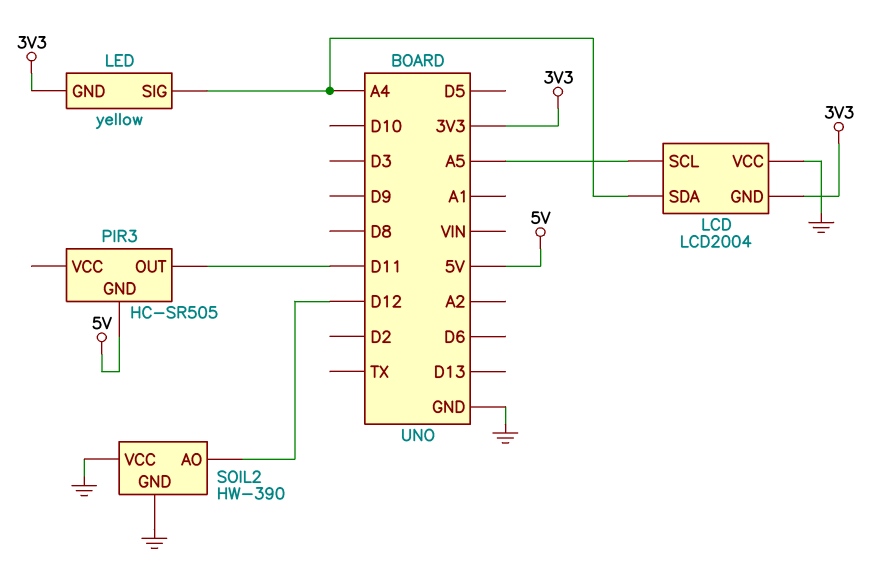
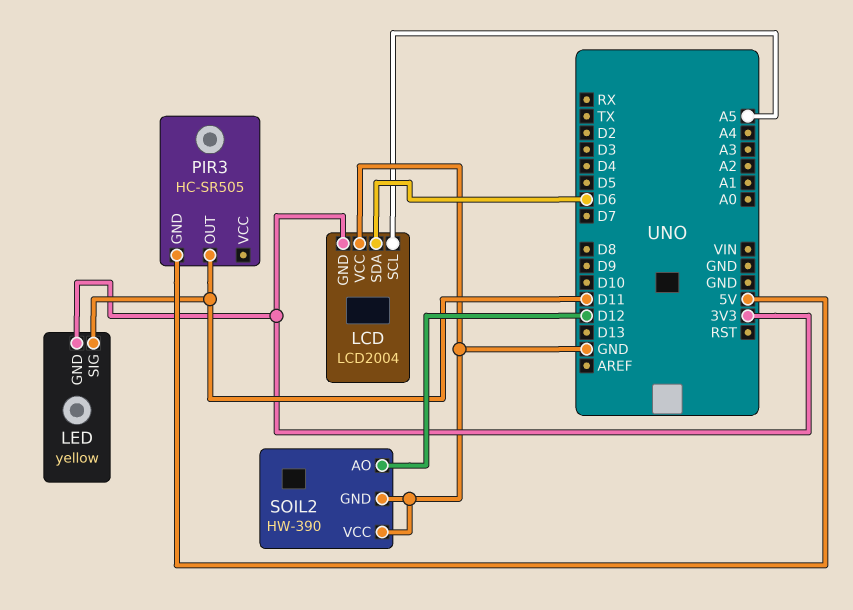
LCD pin SDA: A4 -> D6
LED pin SIG: A4 -> D11

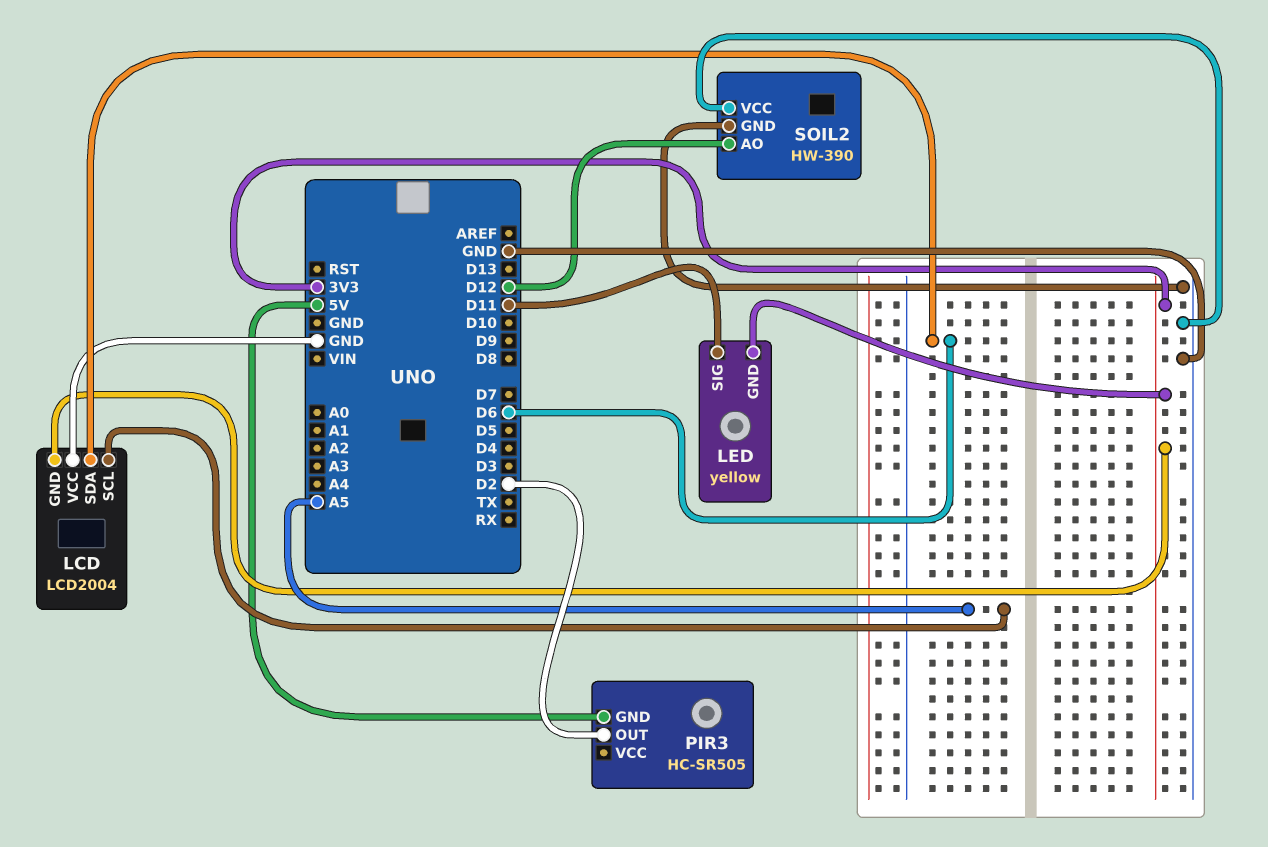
PIR3 pin OUT: D11 -> D2

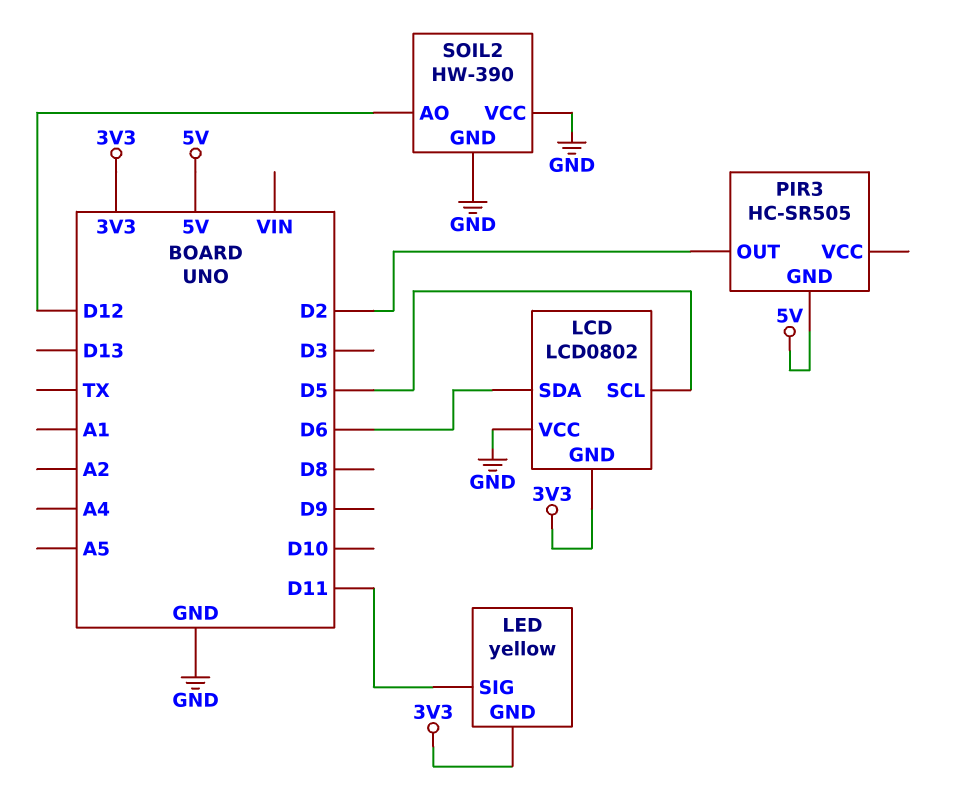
LCD: LCD2004 -> LCD0802
LCD pin SCL: A5 -> D5

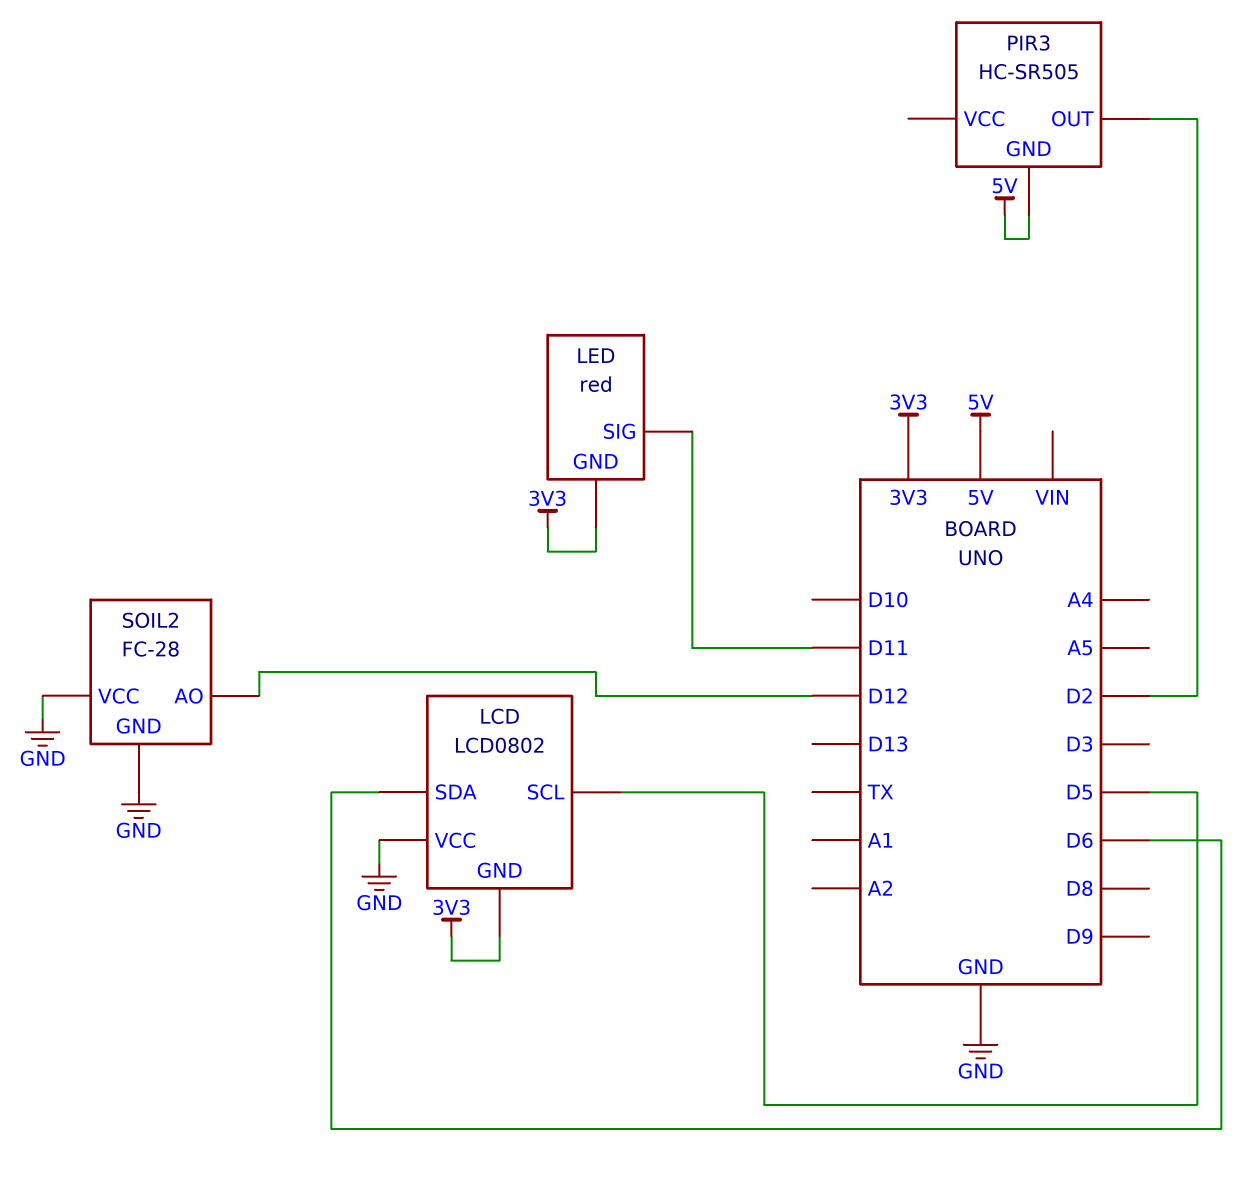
LED: yellow -> red
SOIL2: HW-390 -> FC-28

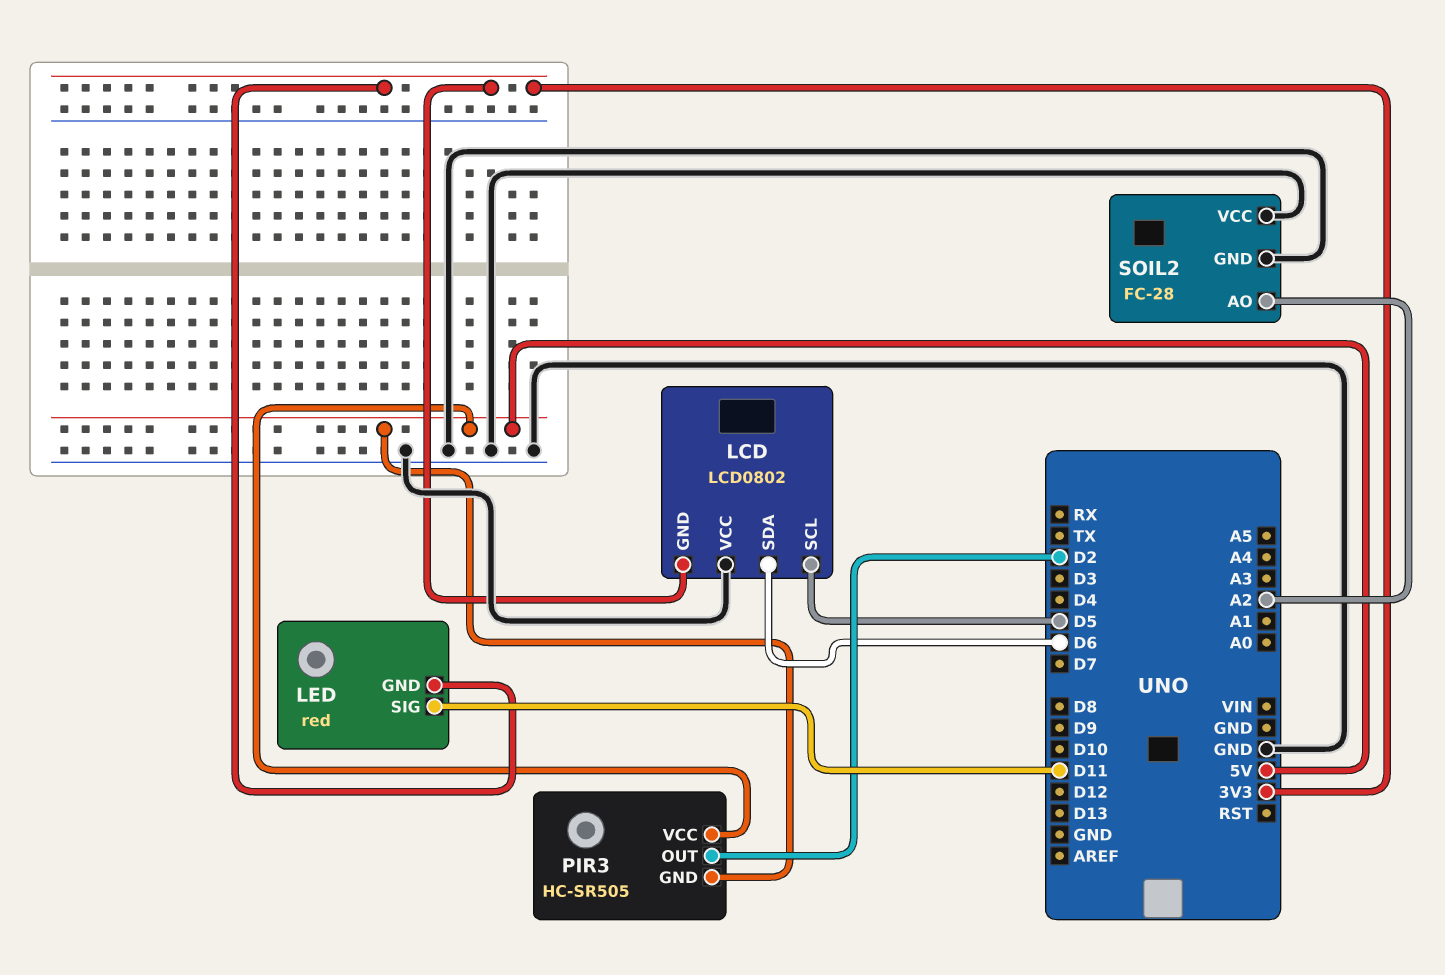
PIR3 pin VCC: none -> 5V
SOIL2 pin AO: D12 -> A2

